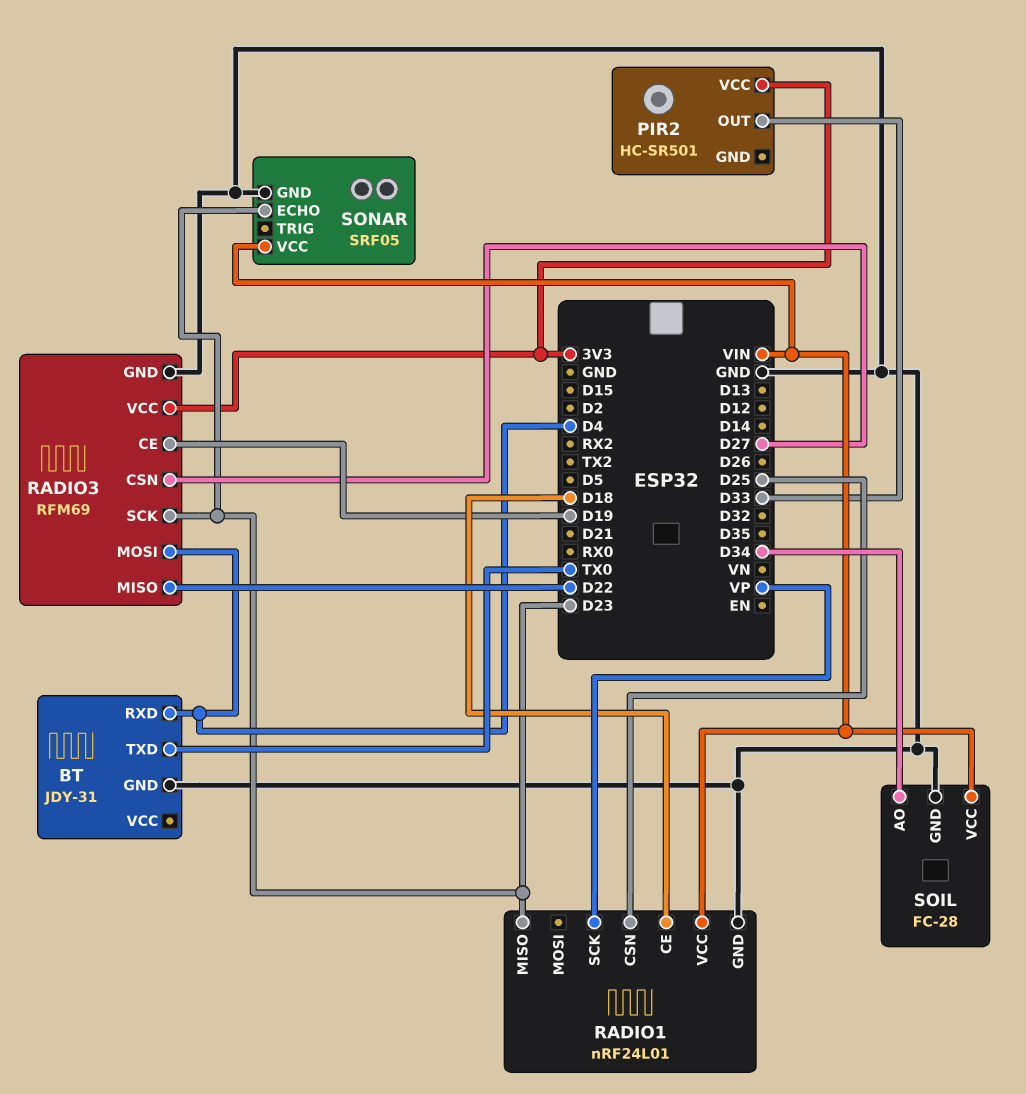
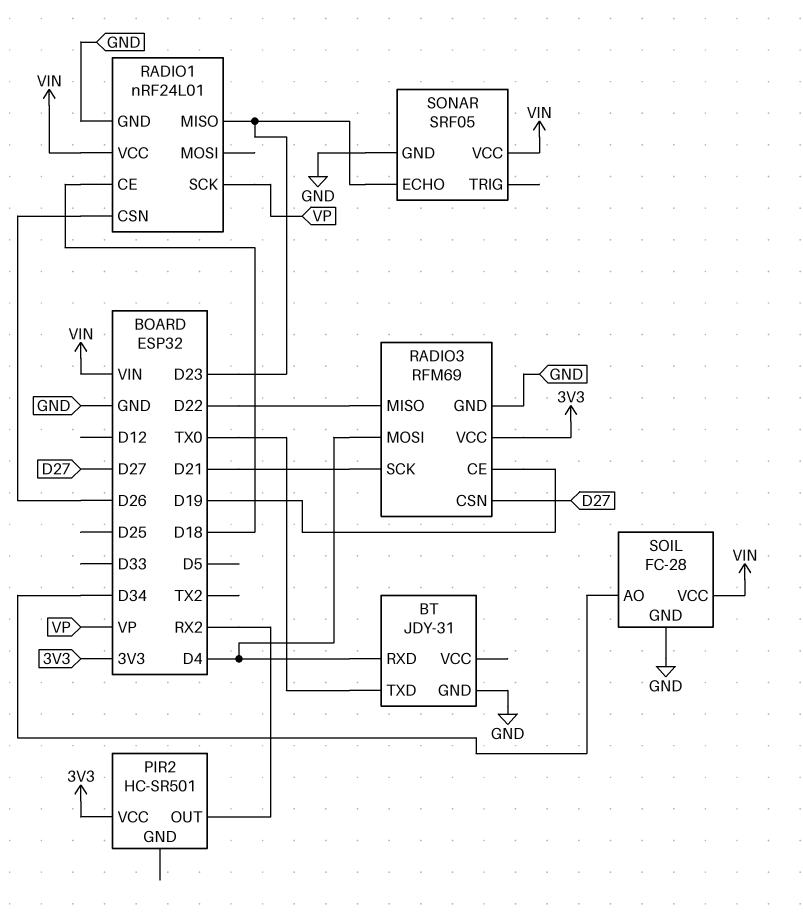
PIR2 pin OUT: D33 -> RX2
RADIO1 pin CSN: D25 -> D26
RADIO3 pin SCK: D23 -> D21

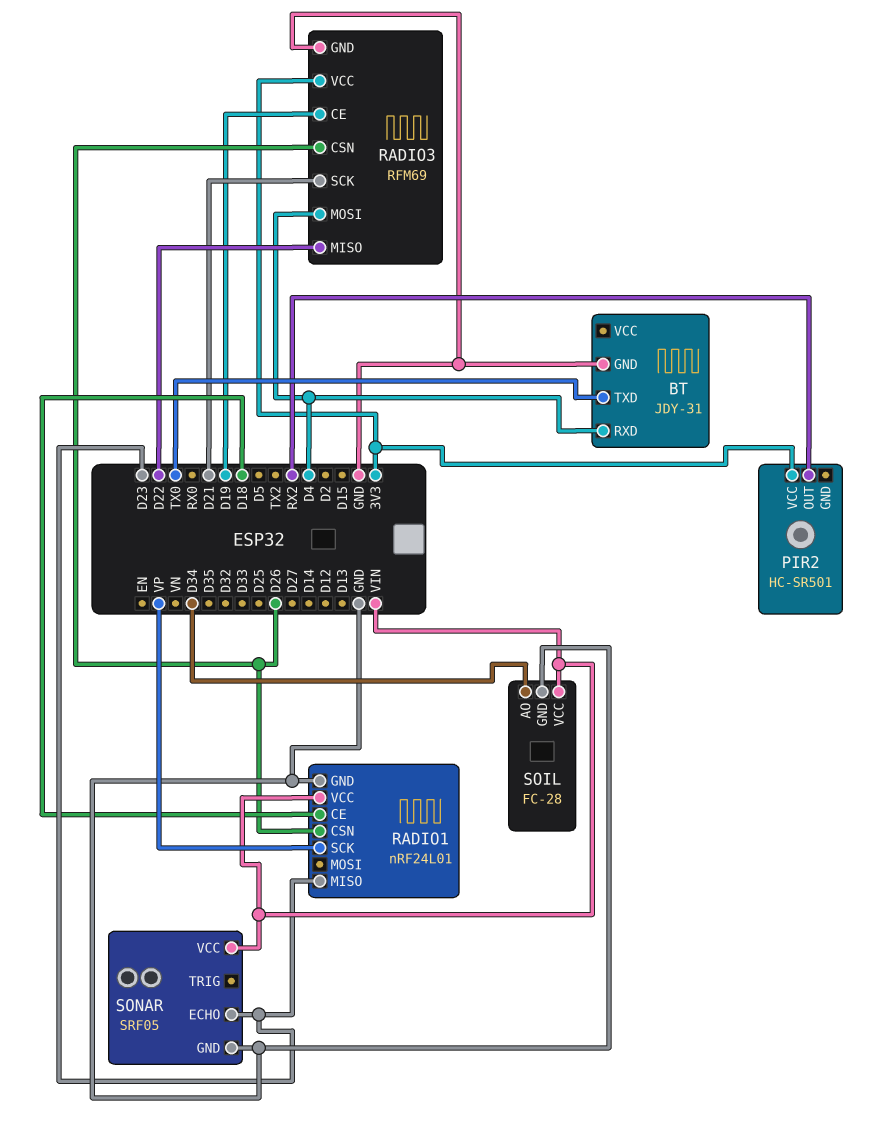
RADIO3 pin CSN: D27 -> D26

